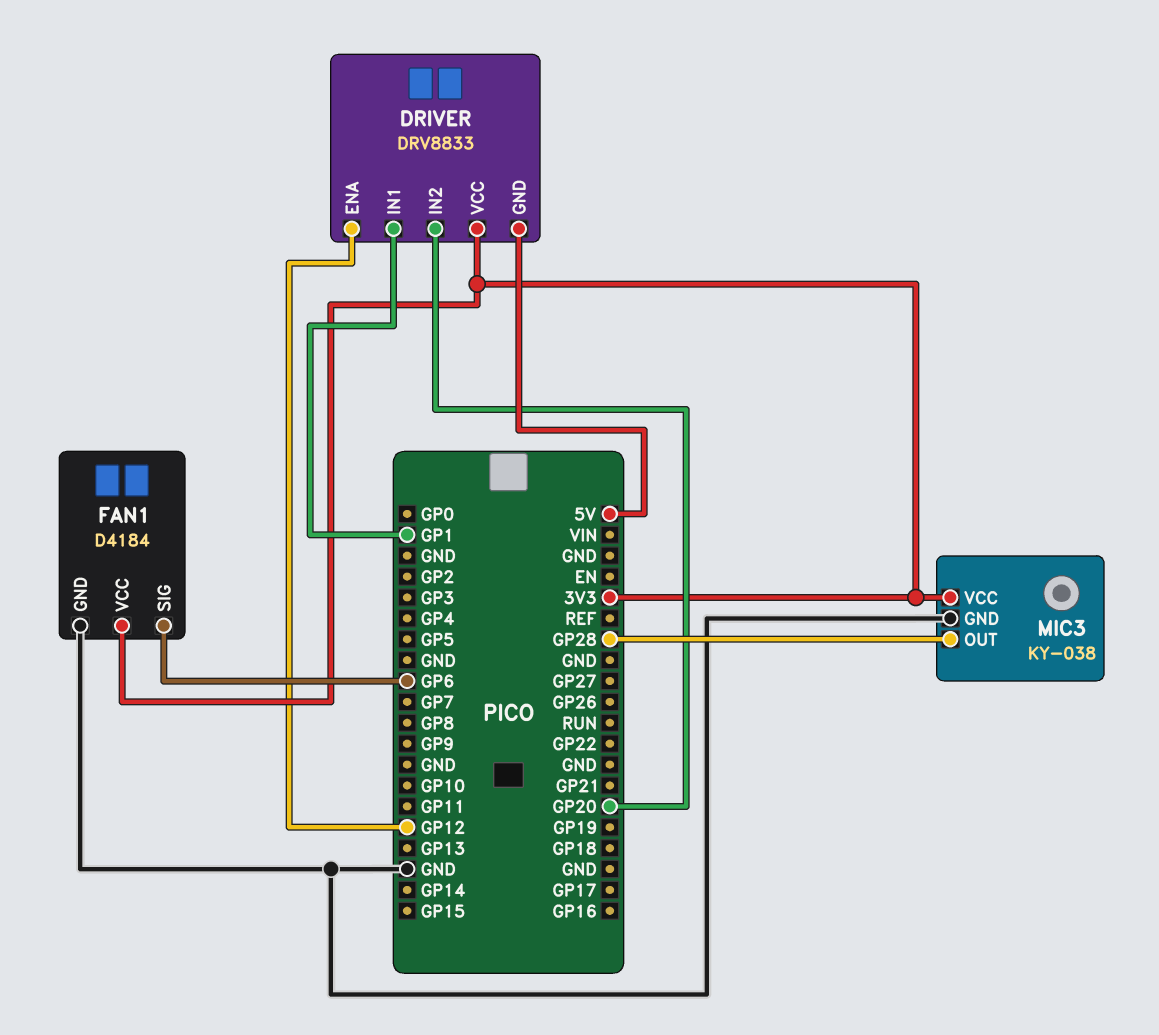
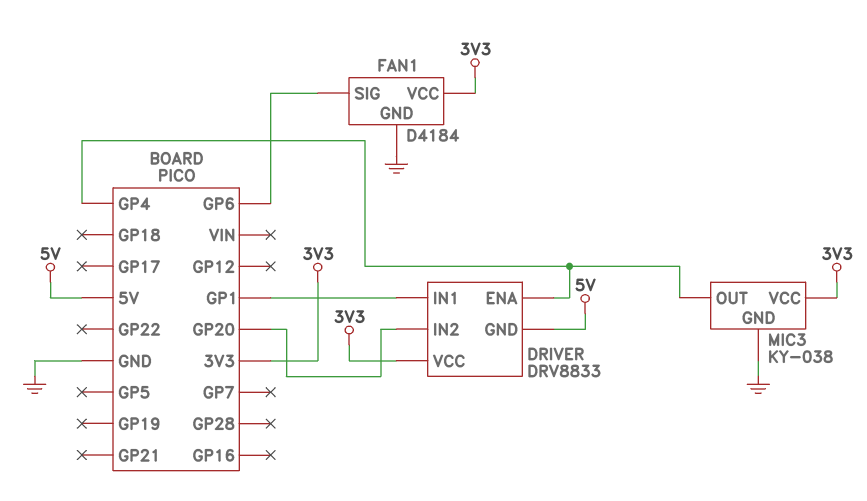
DRIVER pin ENA: GP12 -> GP4
MIC3 pin OUT: GP28 -> GP4

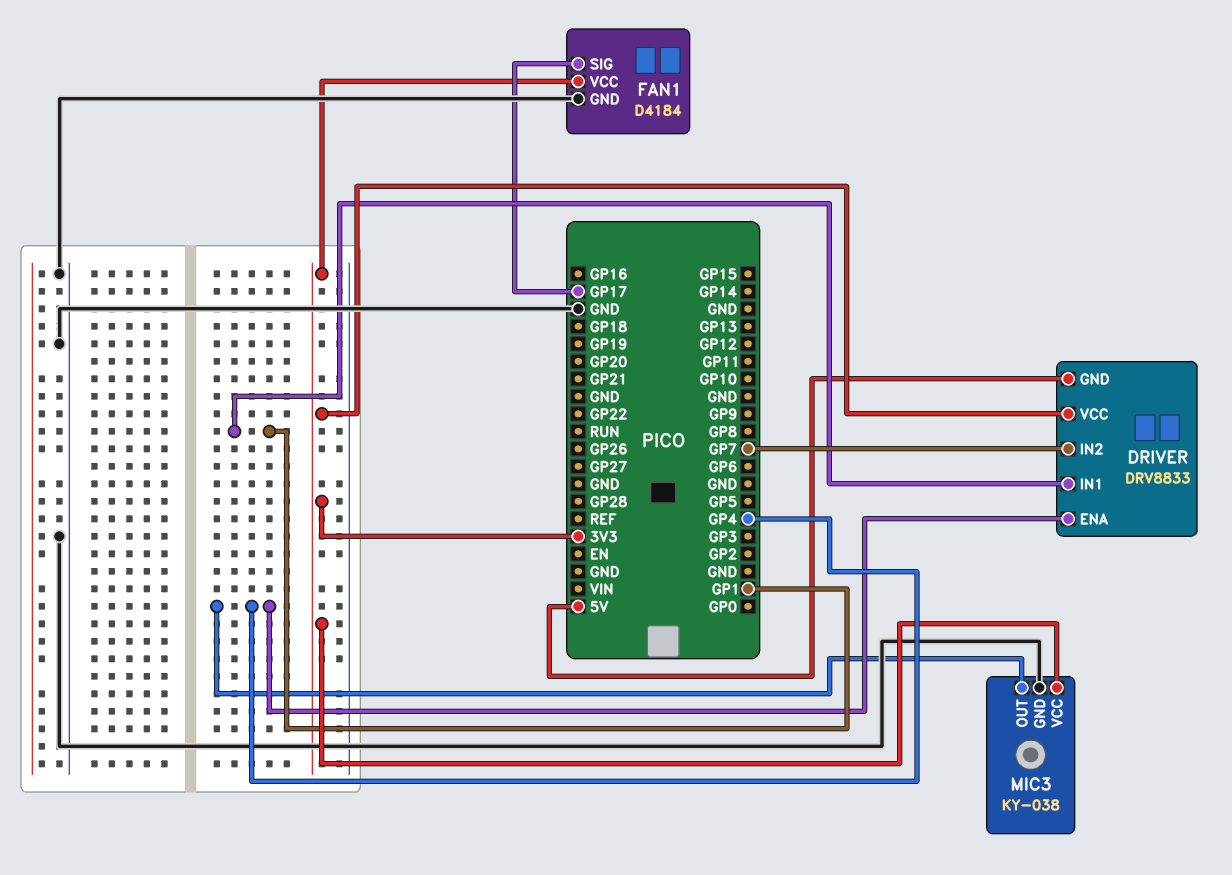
DRIVER pin IN2: GP20 -> GP7
FAN1 pin SIG: GP6 -> GP17

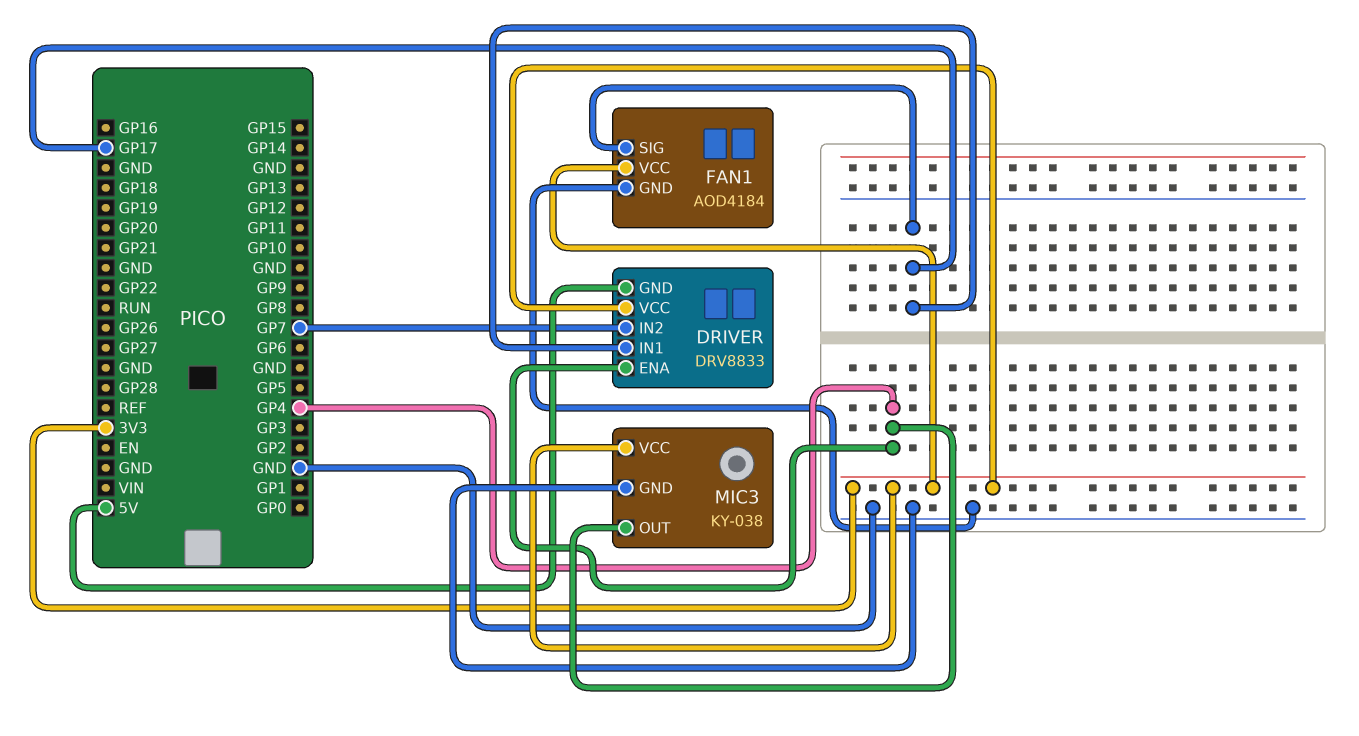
DRIVER pin IN1: GP1 -> GP17
FAN1: D4184 -> AOD4184

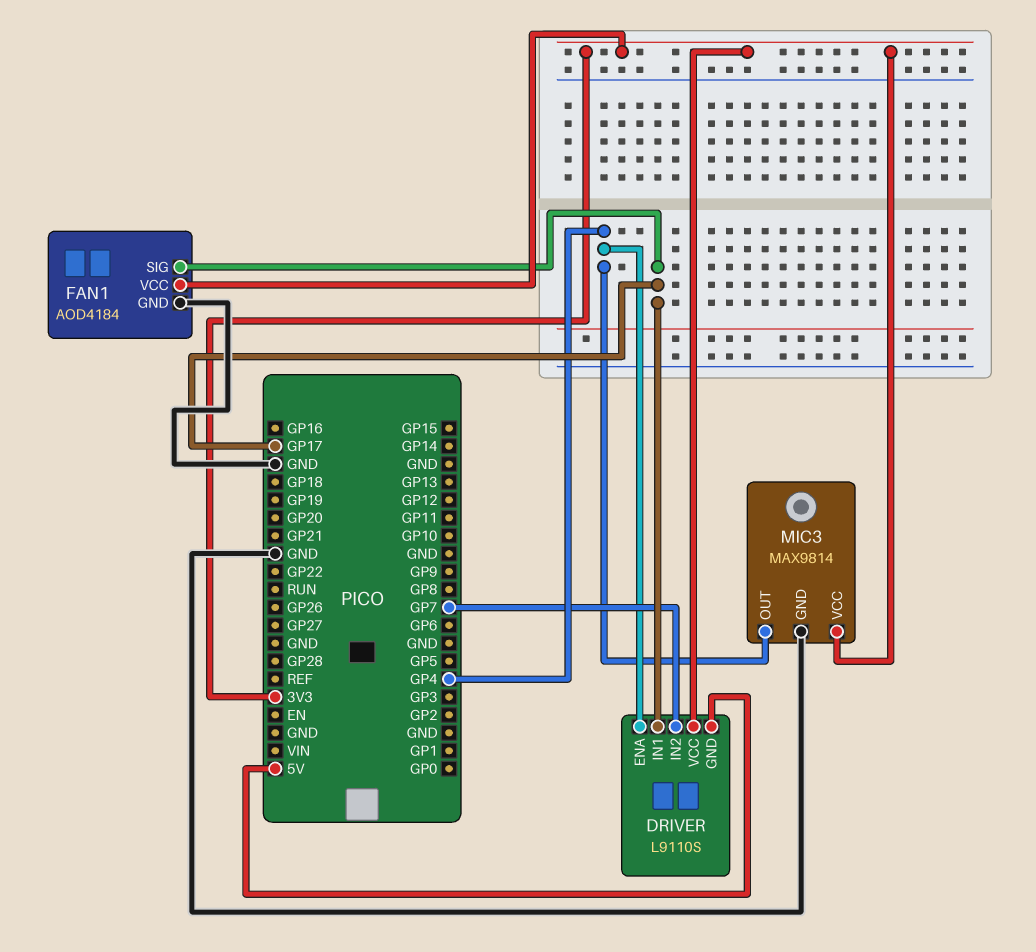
DRIVER: DRV8833 -> L9110S
MIC3: KY-038 -> MAX9814

